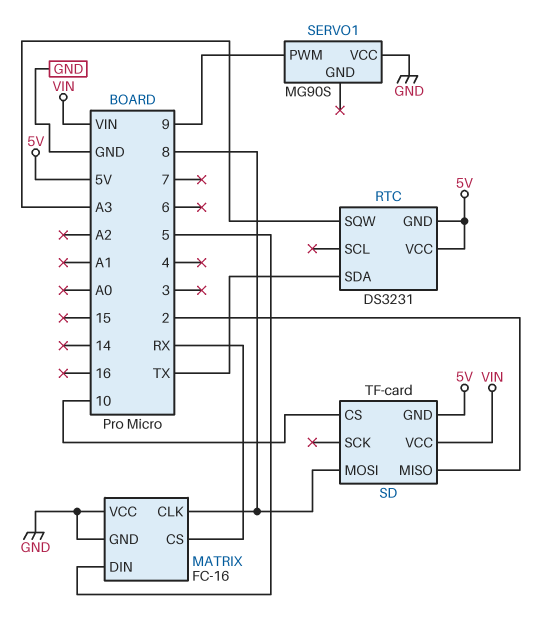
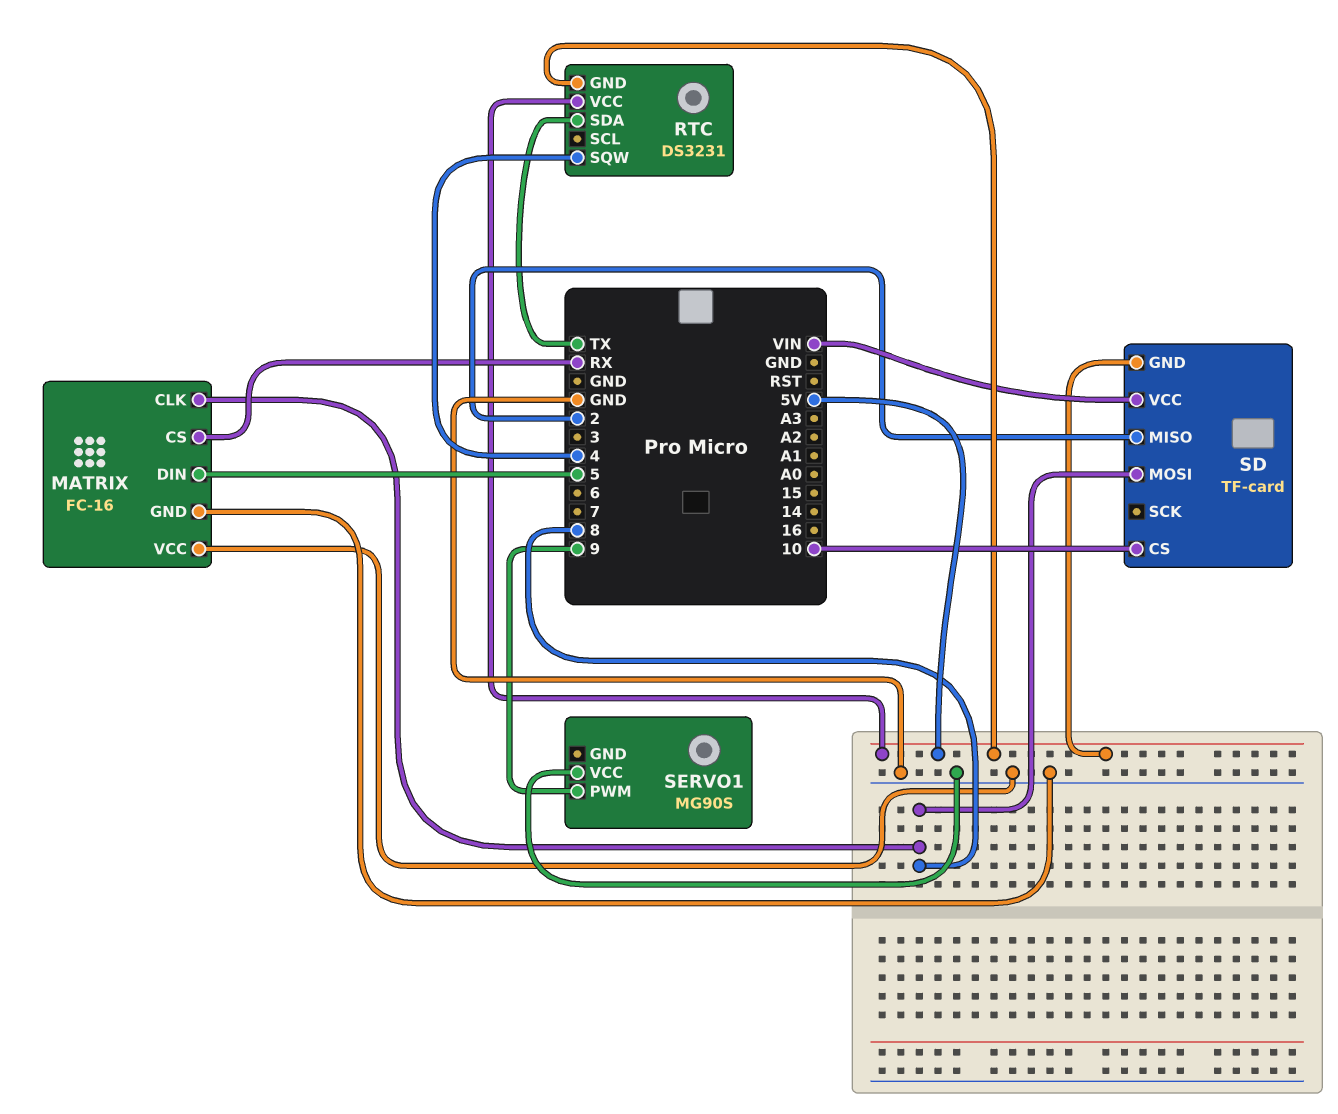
RTC pin SQW: A3 -> 4

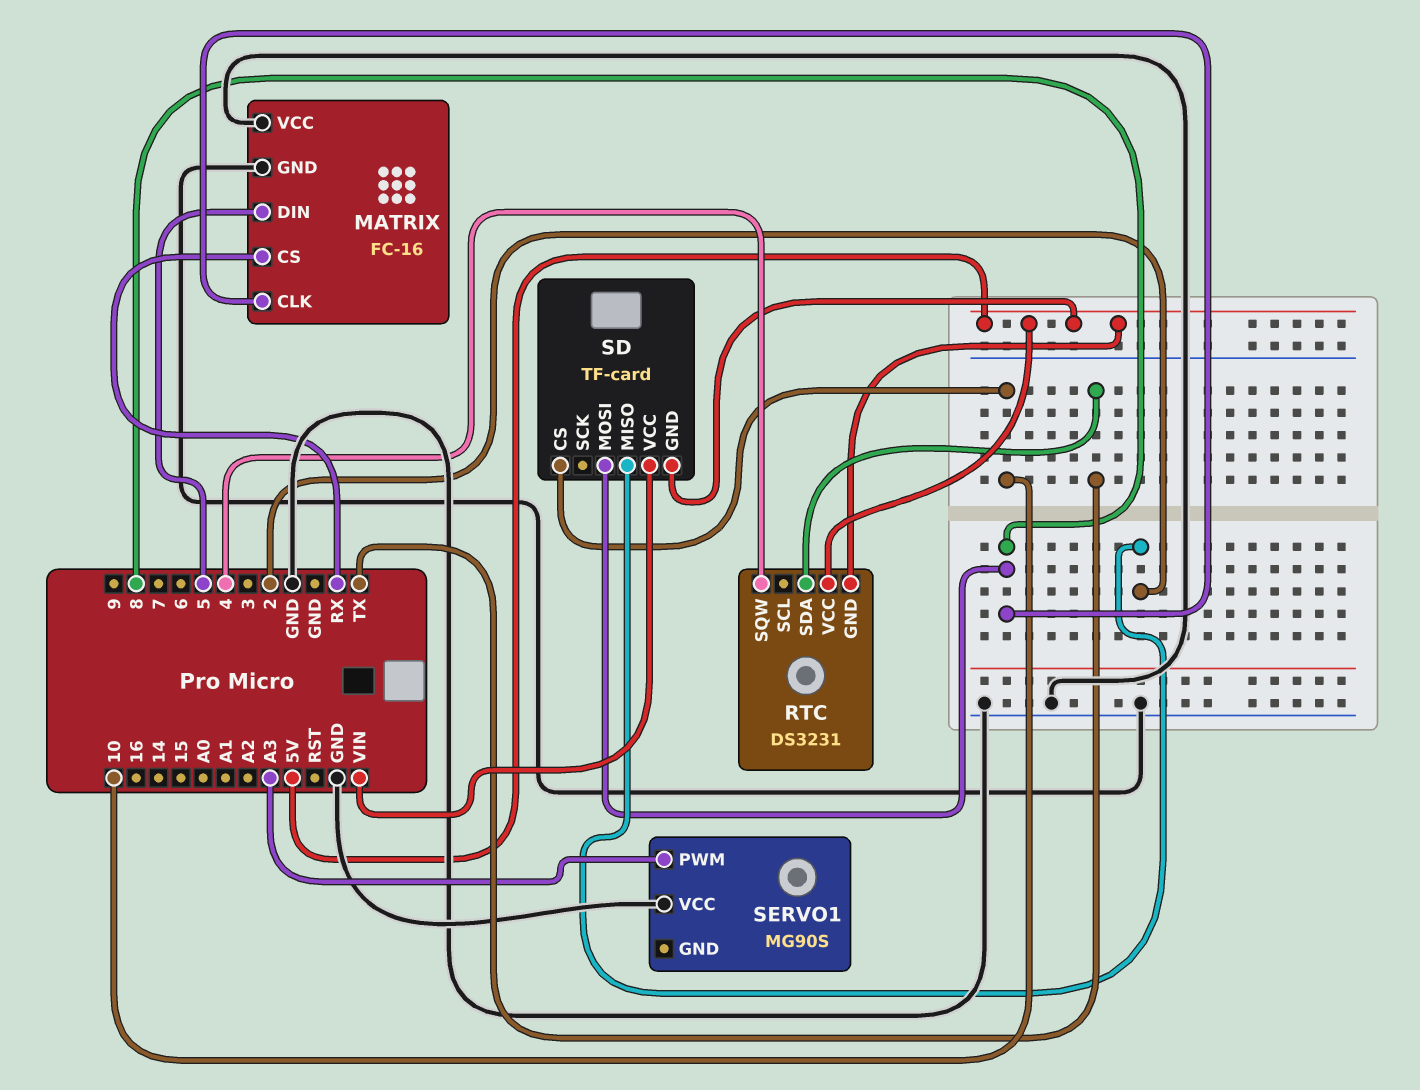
SERVO1 pin PWM: 9 -> A3

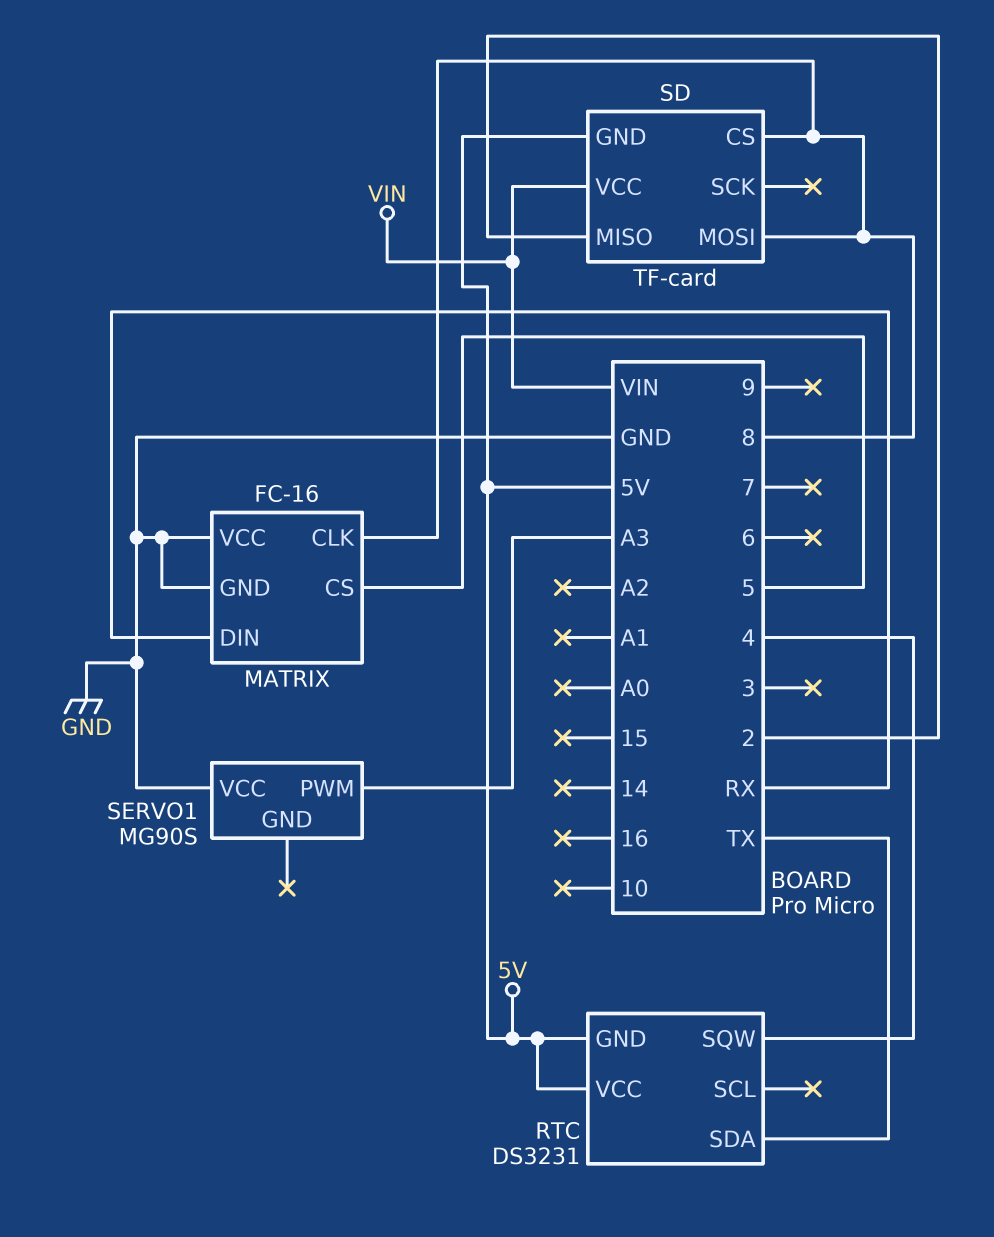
MATRIX pin CS: RX -> 5
MATRIX pin DIN: 5 -> RX
SD pin CS: 10 -> 8

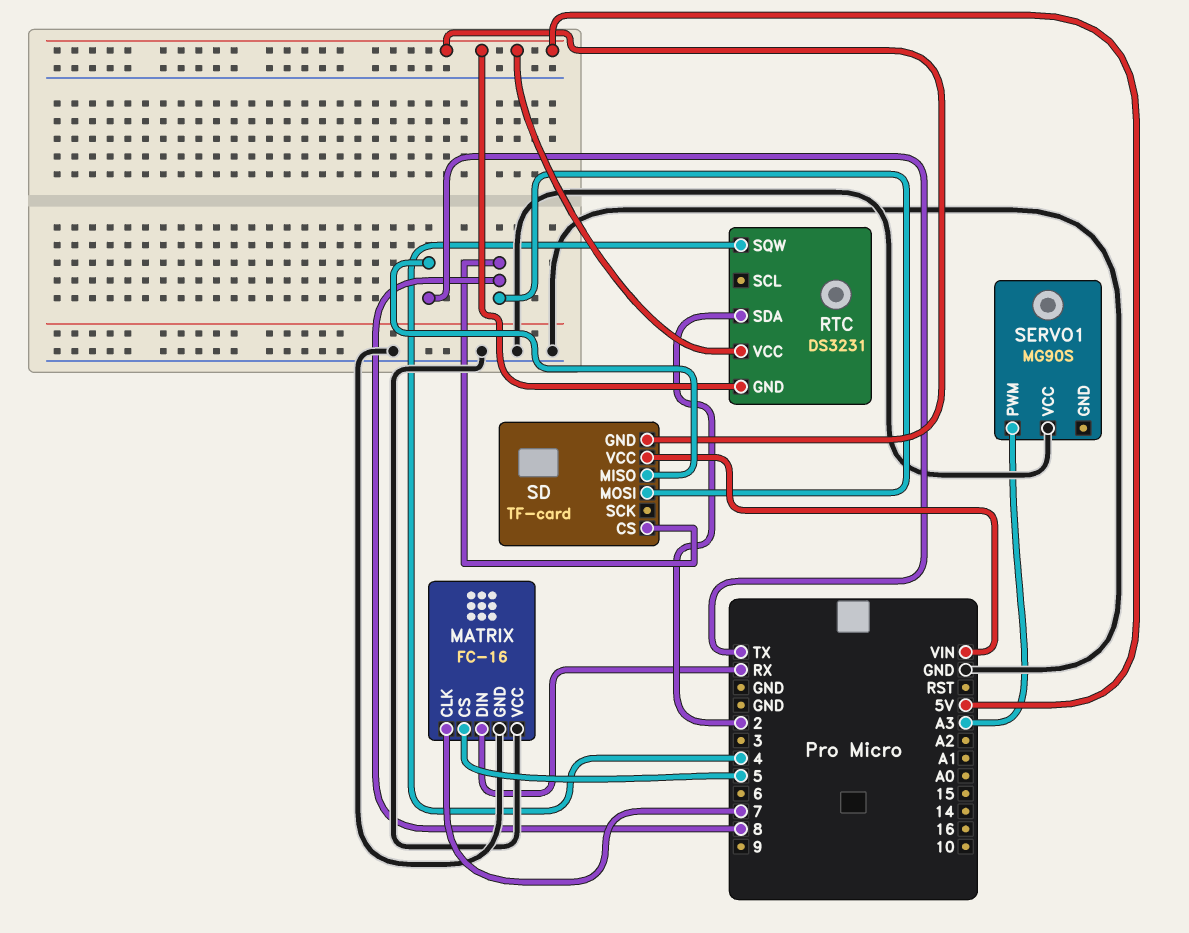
MATRIX pin CLK: 8 -> 7
RTC pin SDA: TX -> 2
SD pin MISO: 2 -> TX

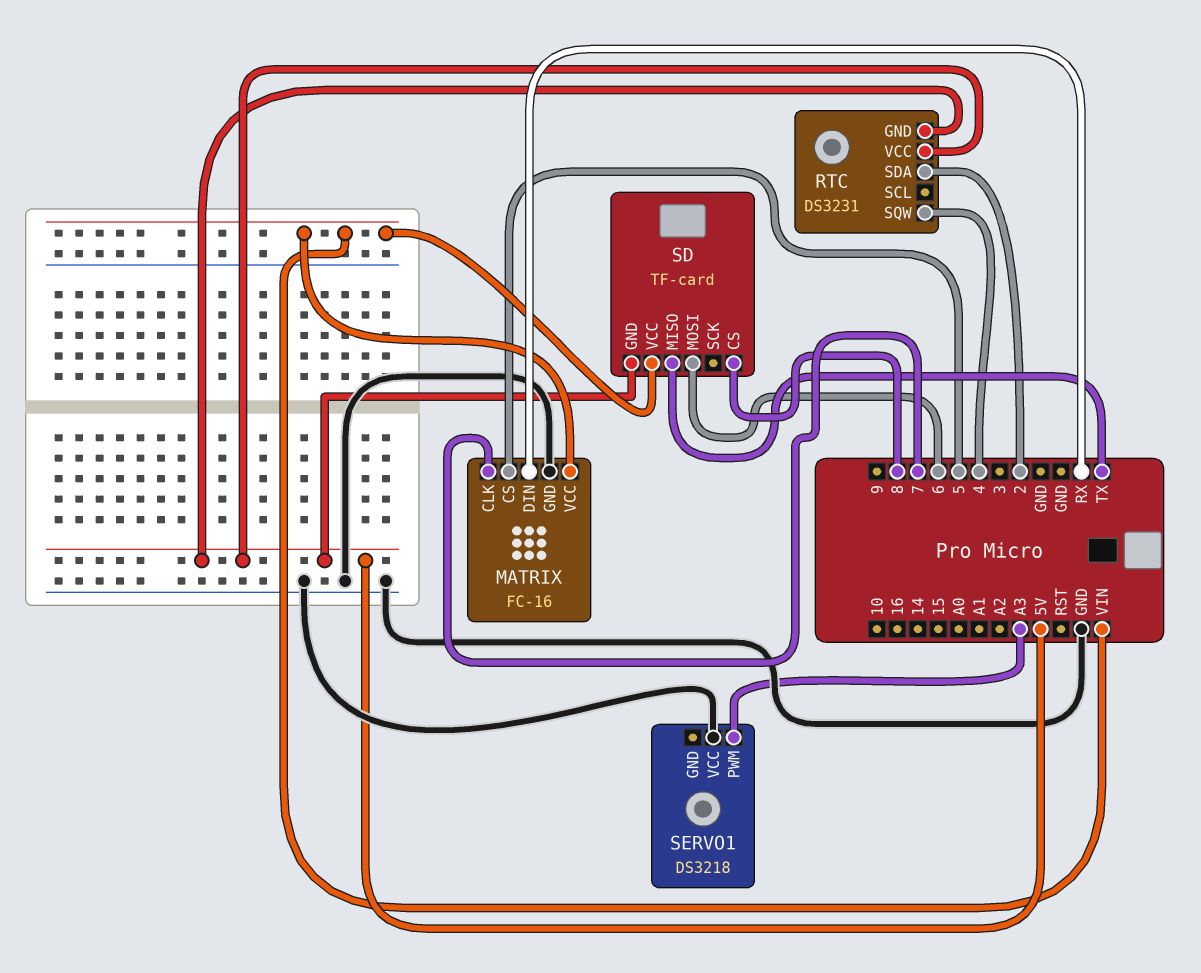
MATRIX pin VCC: GND -> VIN
SD pin MOSI: 8 -> 6
SERVO1: MG90S -> DS3218

